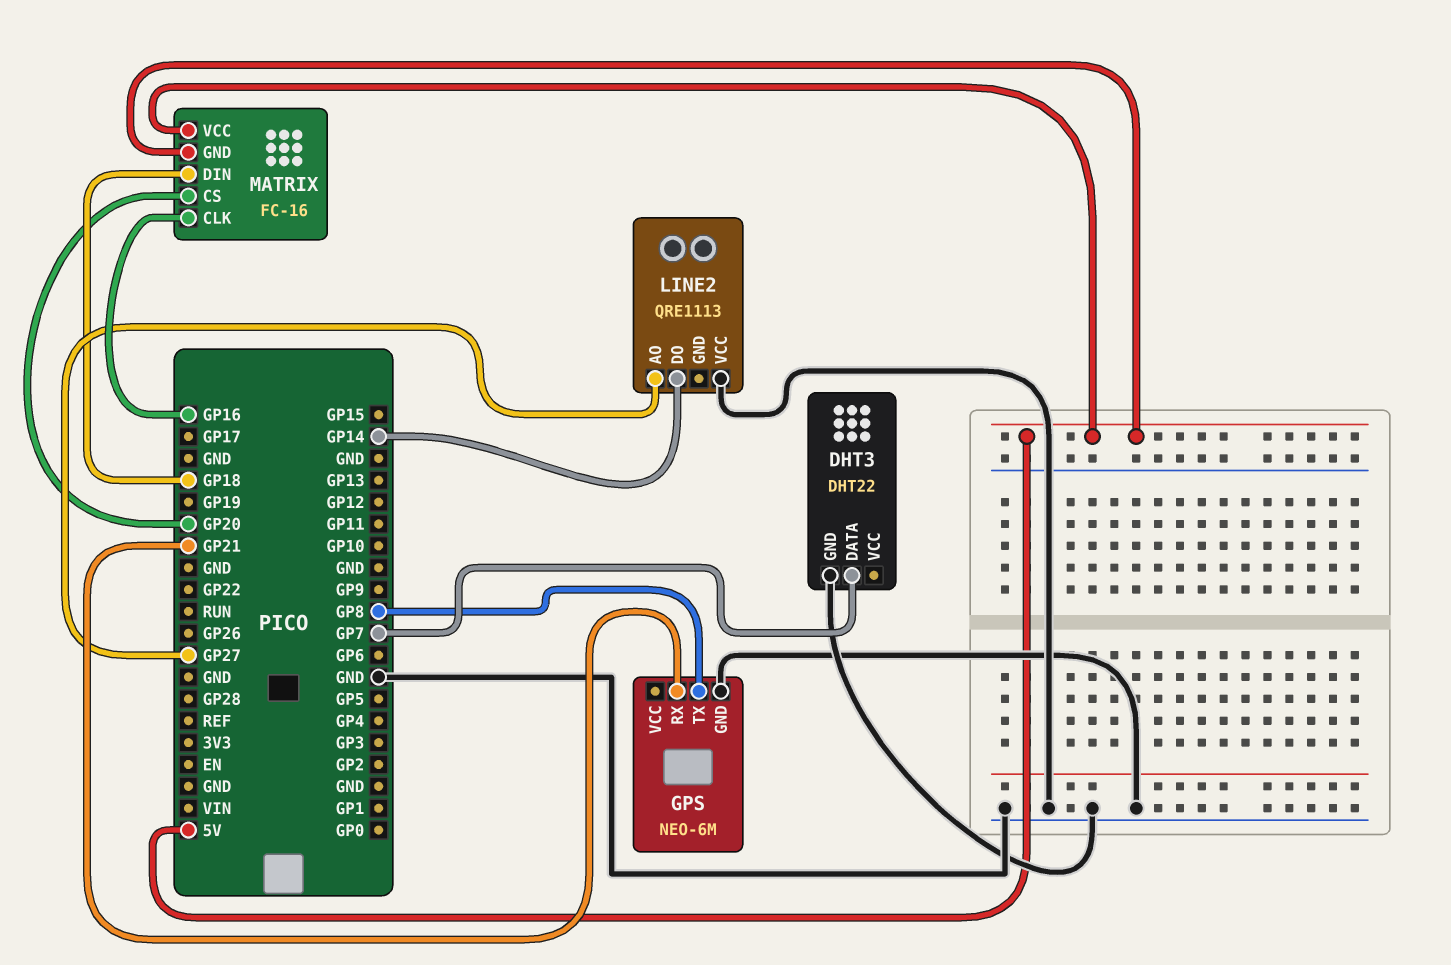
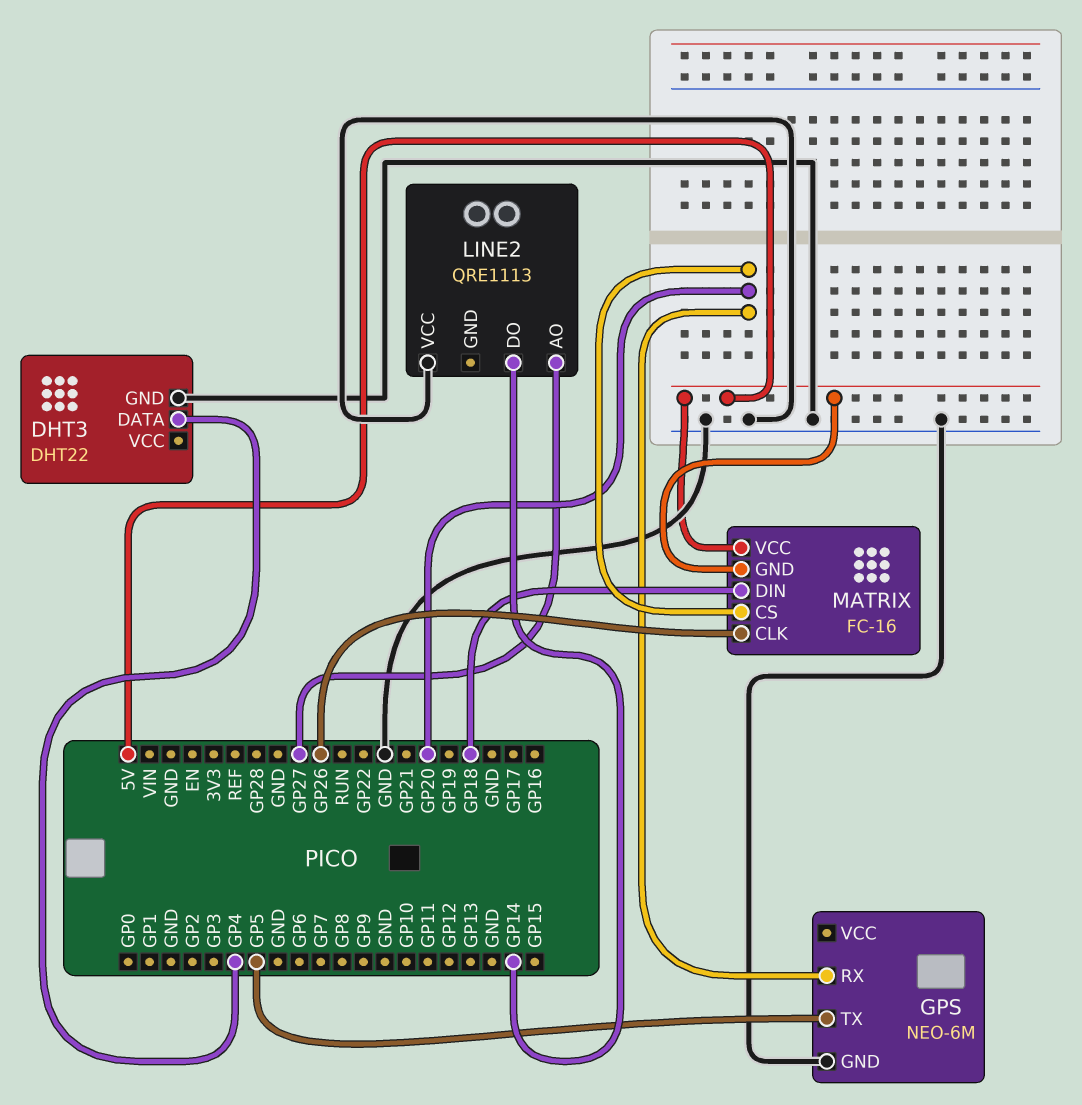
DHT3 pin DATA: GP7 -> GP4
GPS pin RX: GP21 -> GP20
GPS pin TX: GP8 -> GP5
MATRIX pin CLK: GP16 -> GP26

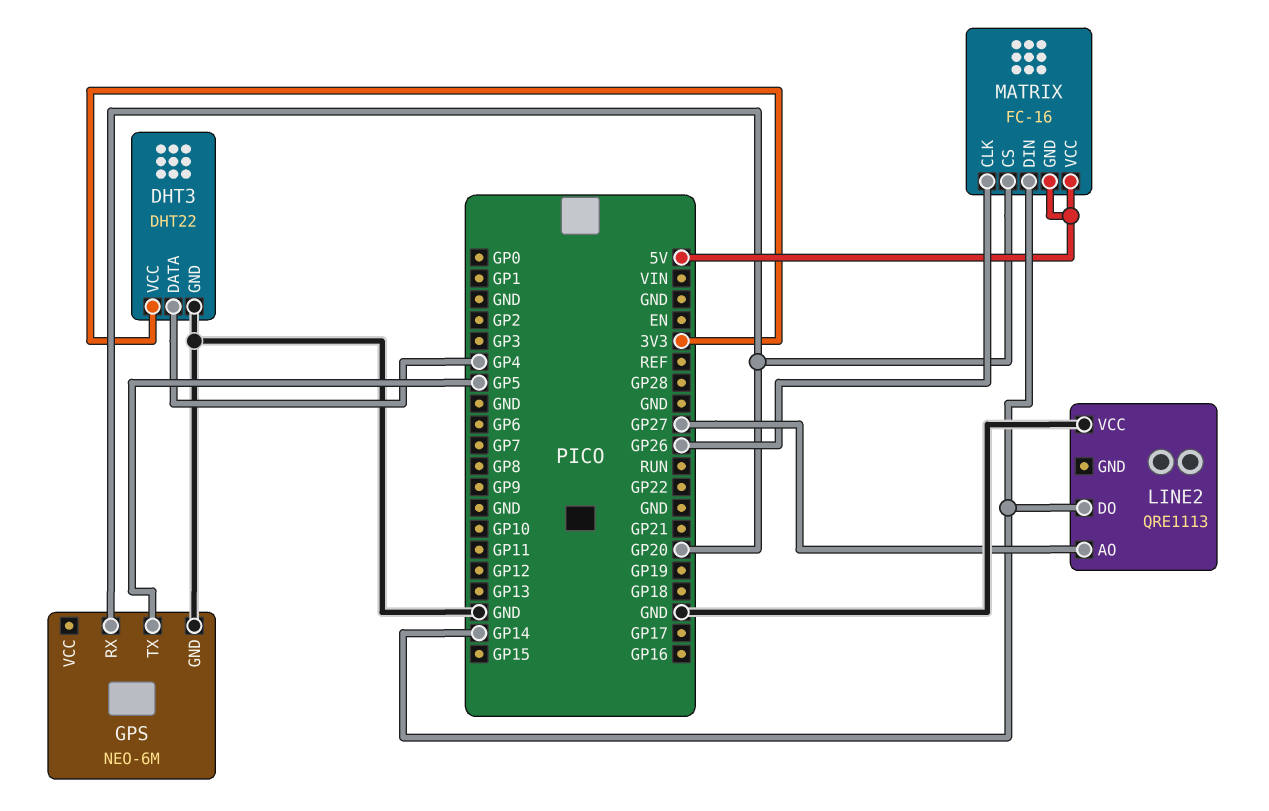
DHT3 pin VCC: none -> 3V3
MATRIX pin DIN: GP18 -> GP14

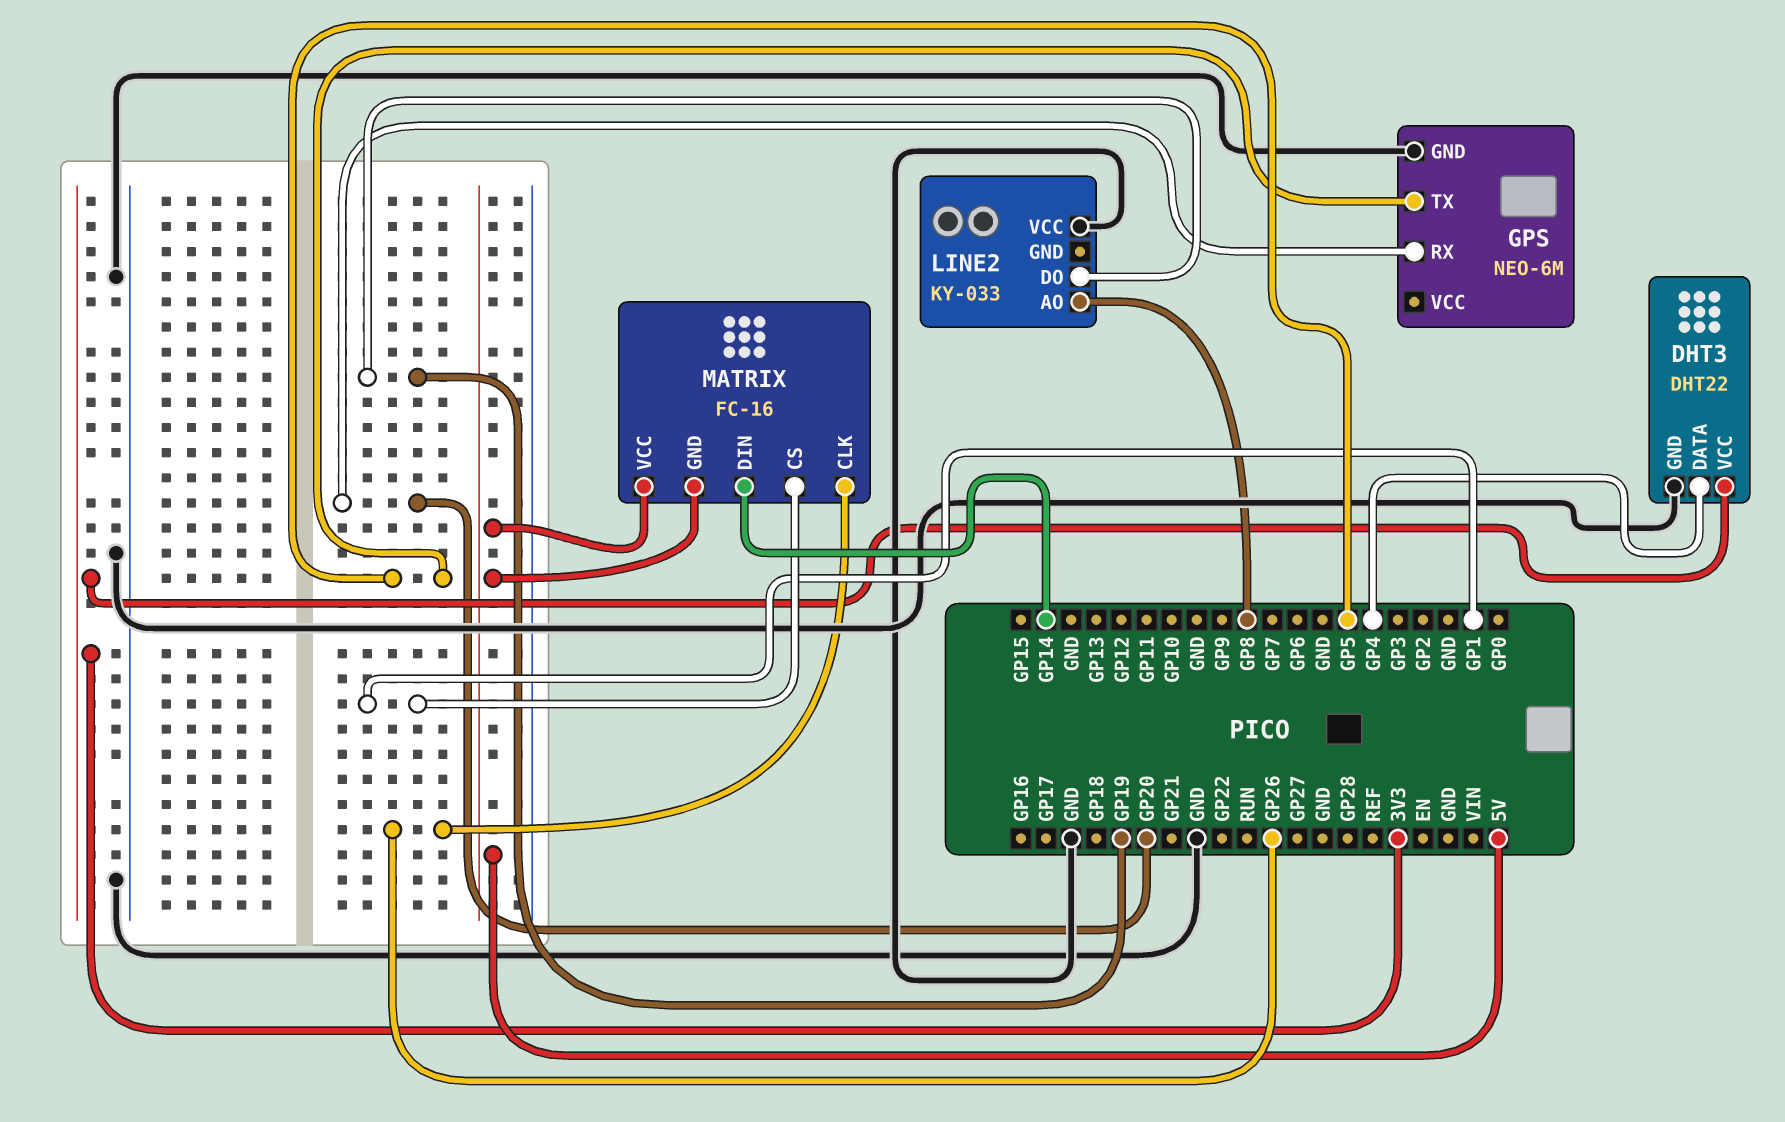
LINE2: QRE1113 -> KY-033
LINE2 pin AO: GP27 -> GP8
LINE2 pin DO: GP14 -> GP19
MATRIX pin CS: GP20 -> GP1

